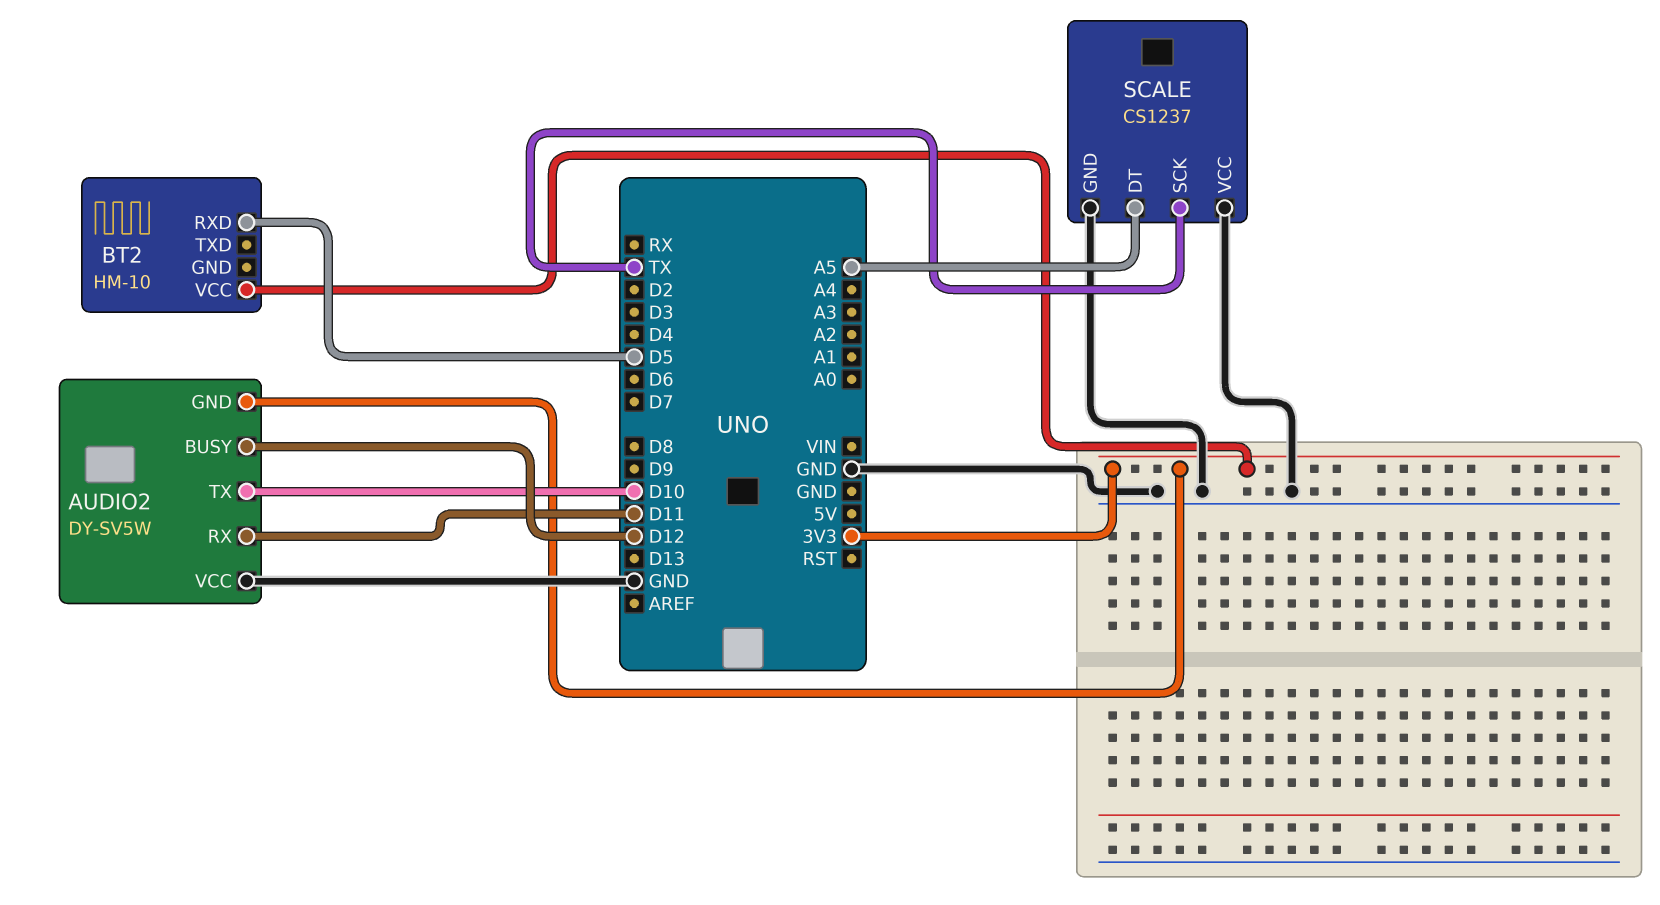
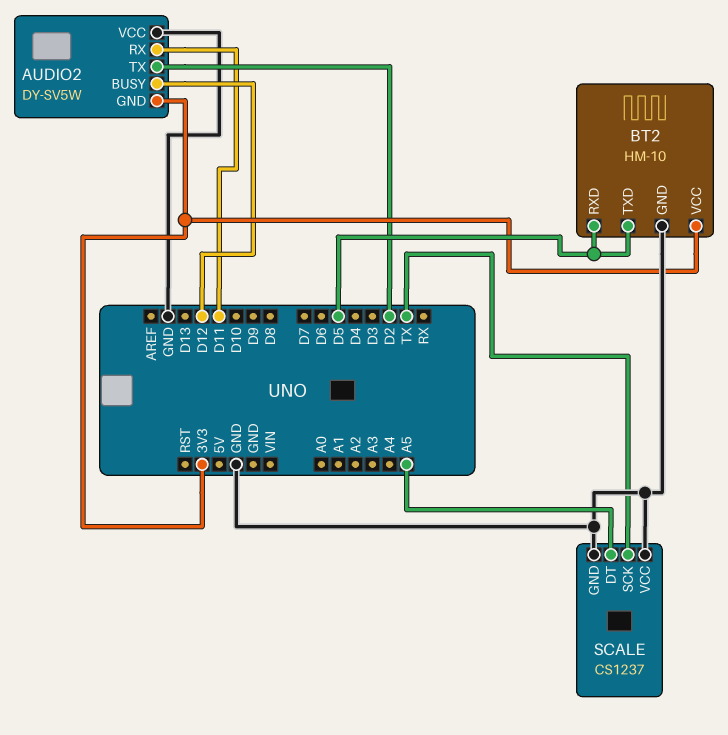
AUDIO2 pin TX: D10 -> D2
BT2 pin GND: none -> GND
BT2 pin TXD: none -> D5

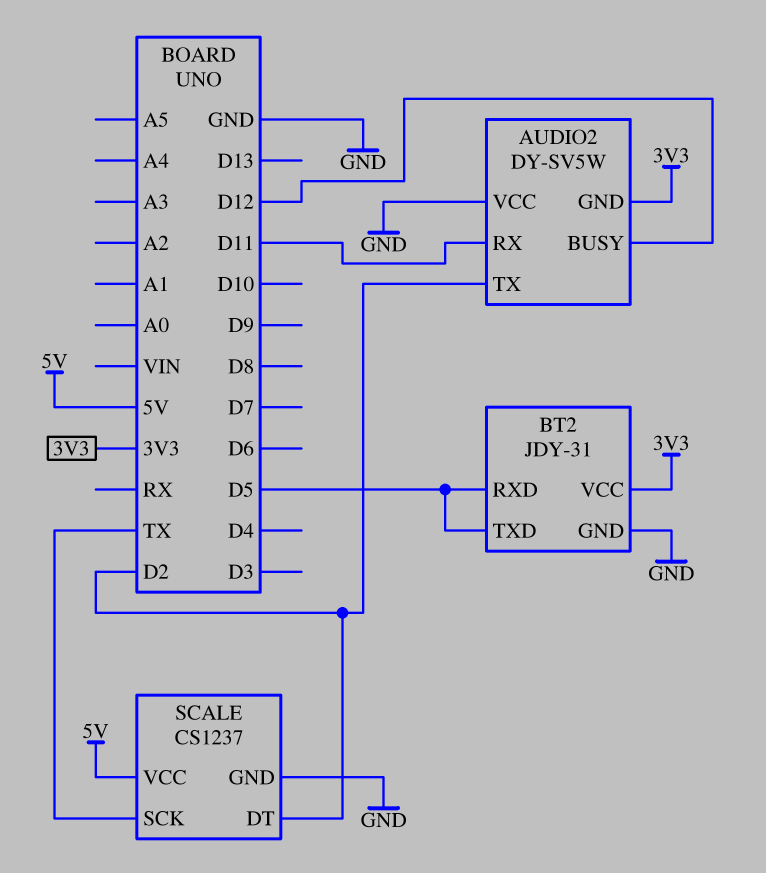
BT2: HM-10 -> JDY-31
SCALE pin DT: A5 -> D2
SCALE pin VCC: GND -> 5V

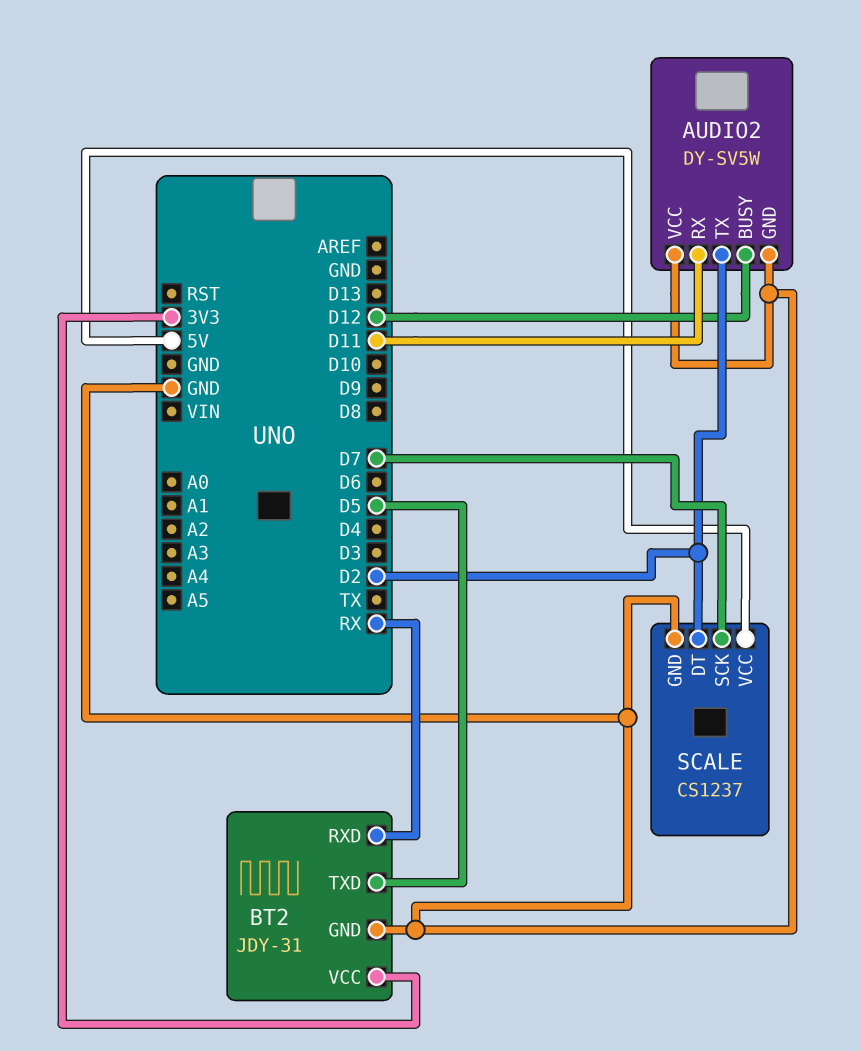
AUDIO2 pin GND: 3V3 -> GND
BT2 pin RXD: D5 -> RX
SCALE pin SCK: TX -> D7

